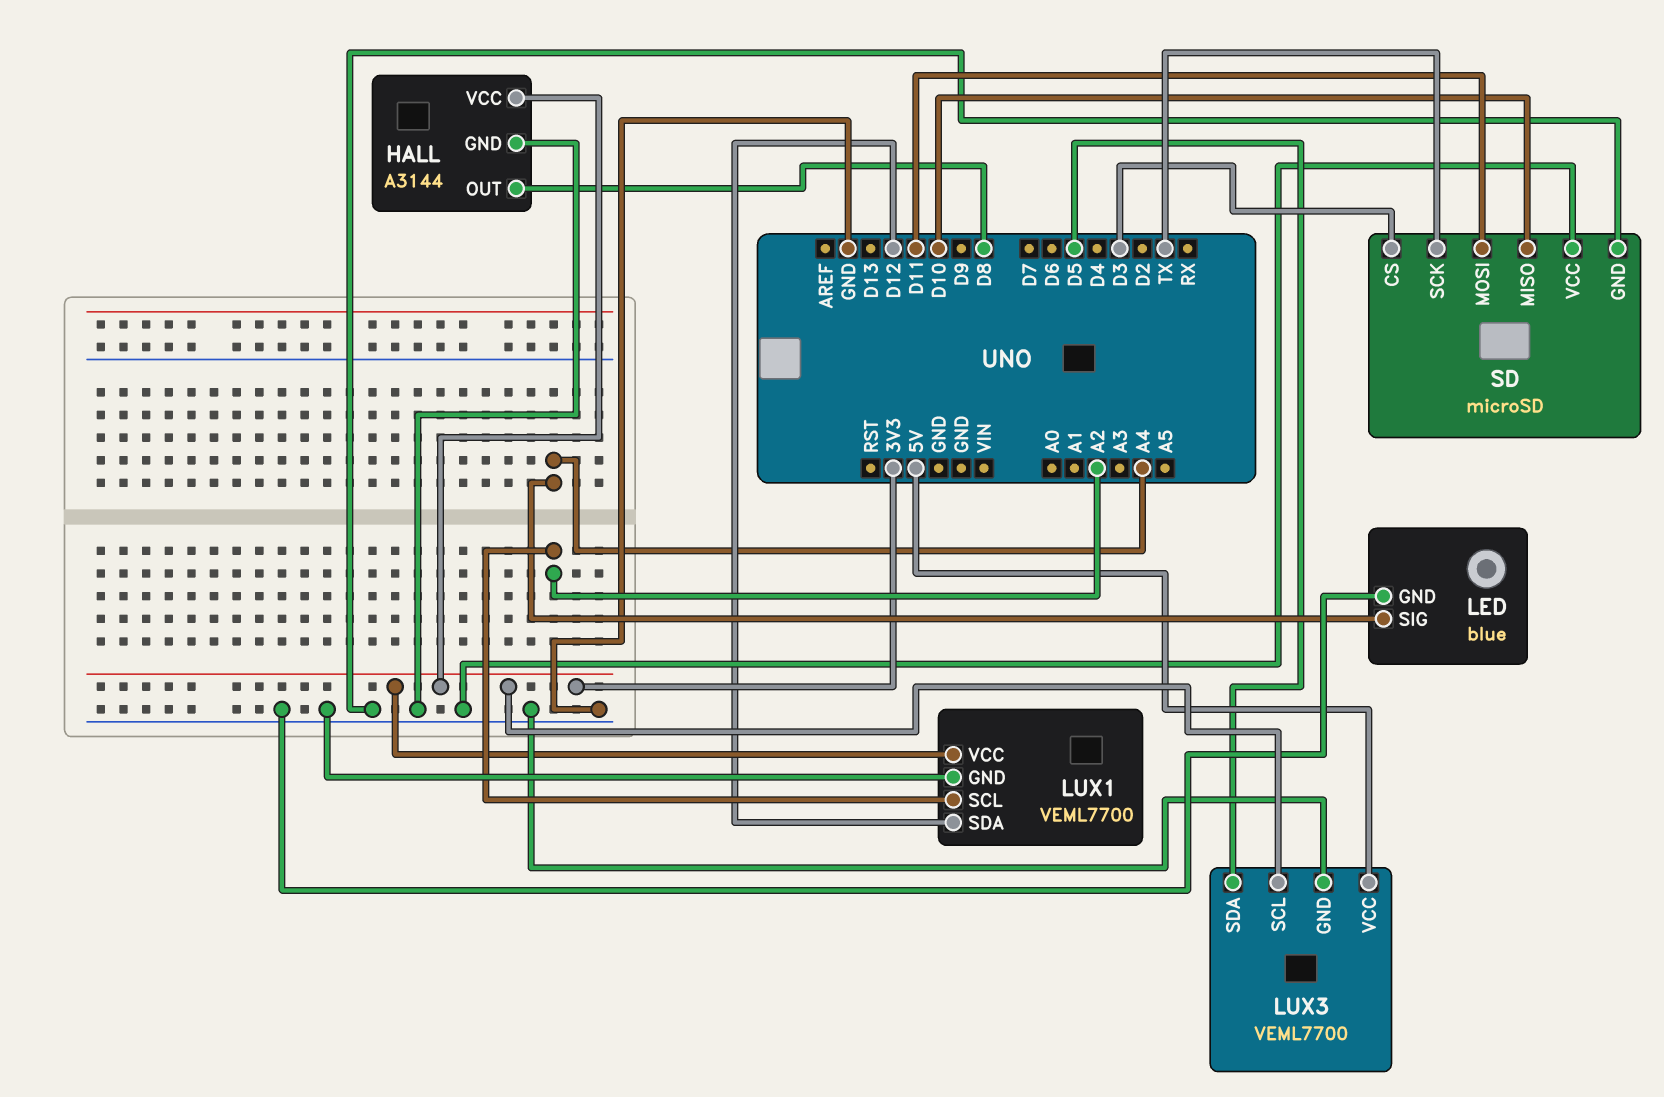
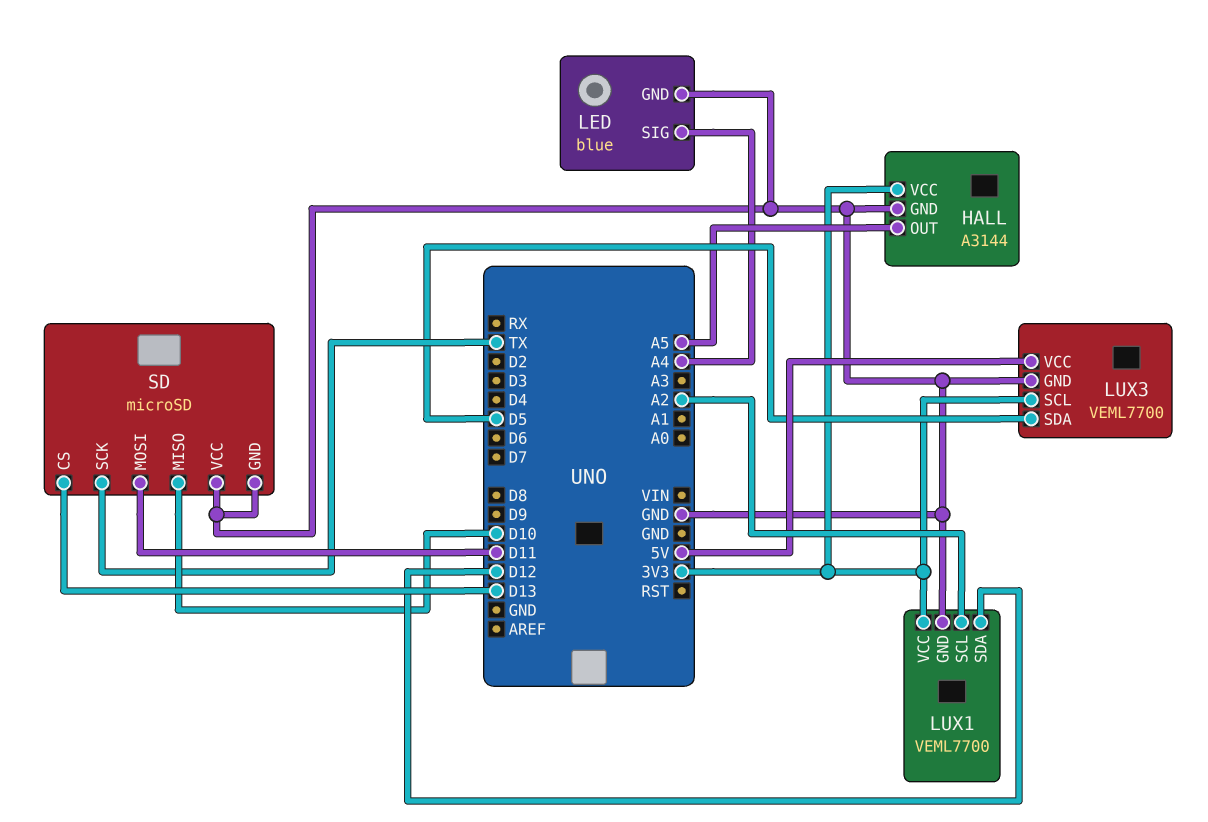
HALL pin OUT: D8 -> A5
SD pin CS: D3 -> D13

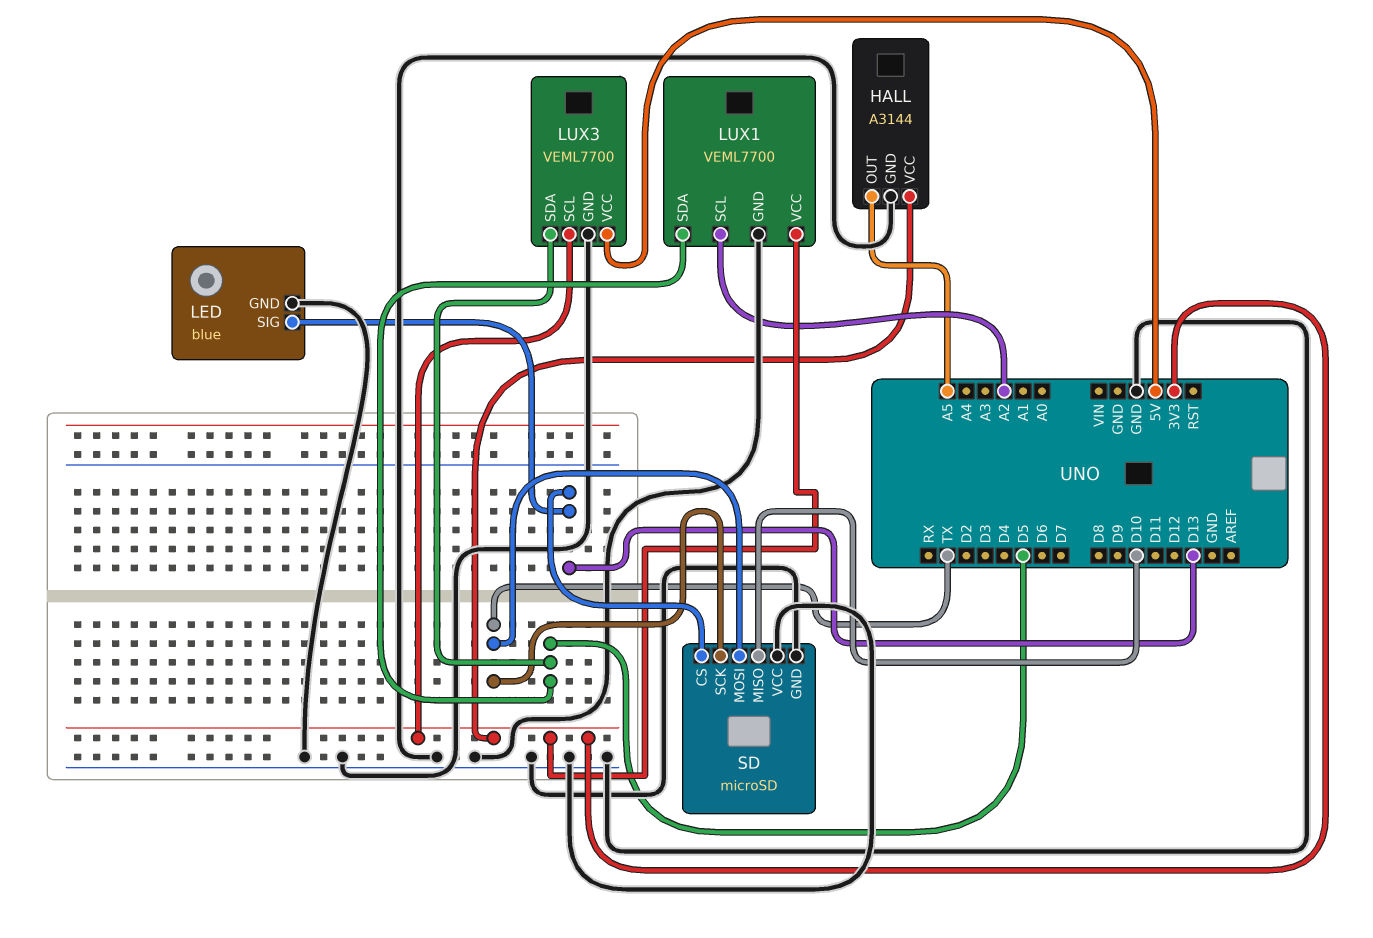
LED pin SIG: A4 -> D13
LUX1 pin SDA: D12 -> D5
SD pin MOSI: D11 -> TX

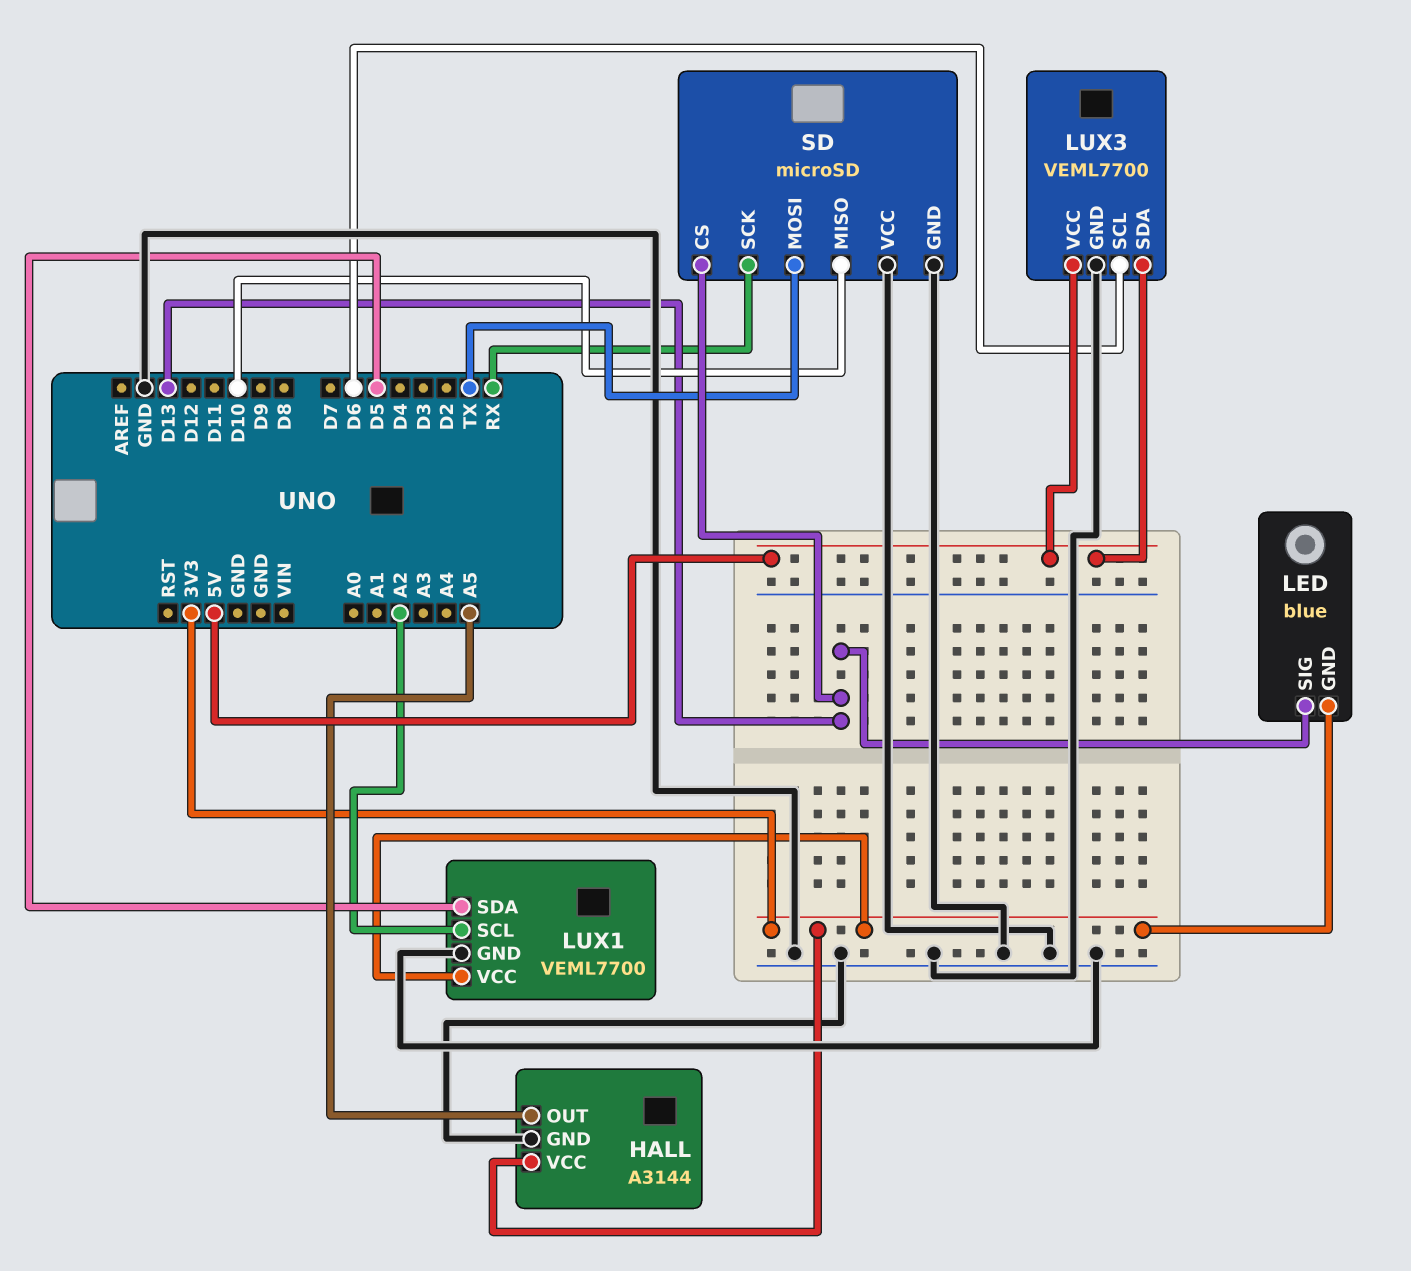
LED pin GND: GND -> 3V3
LUX3 pin SCL: 3V3 -> D6
LUX3 pin SDA: D5 -> 5V
SD pin SCK: TX -> RX

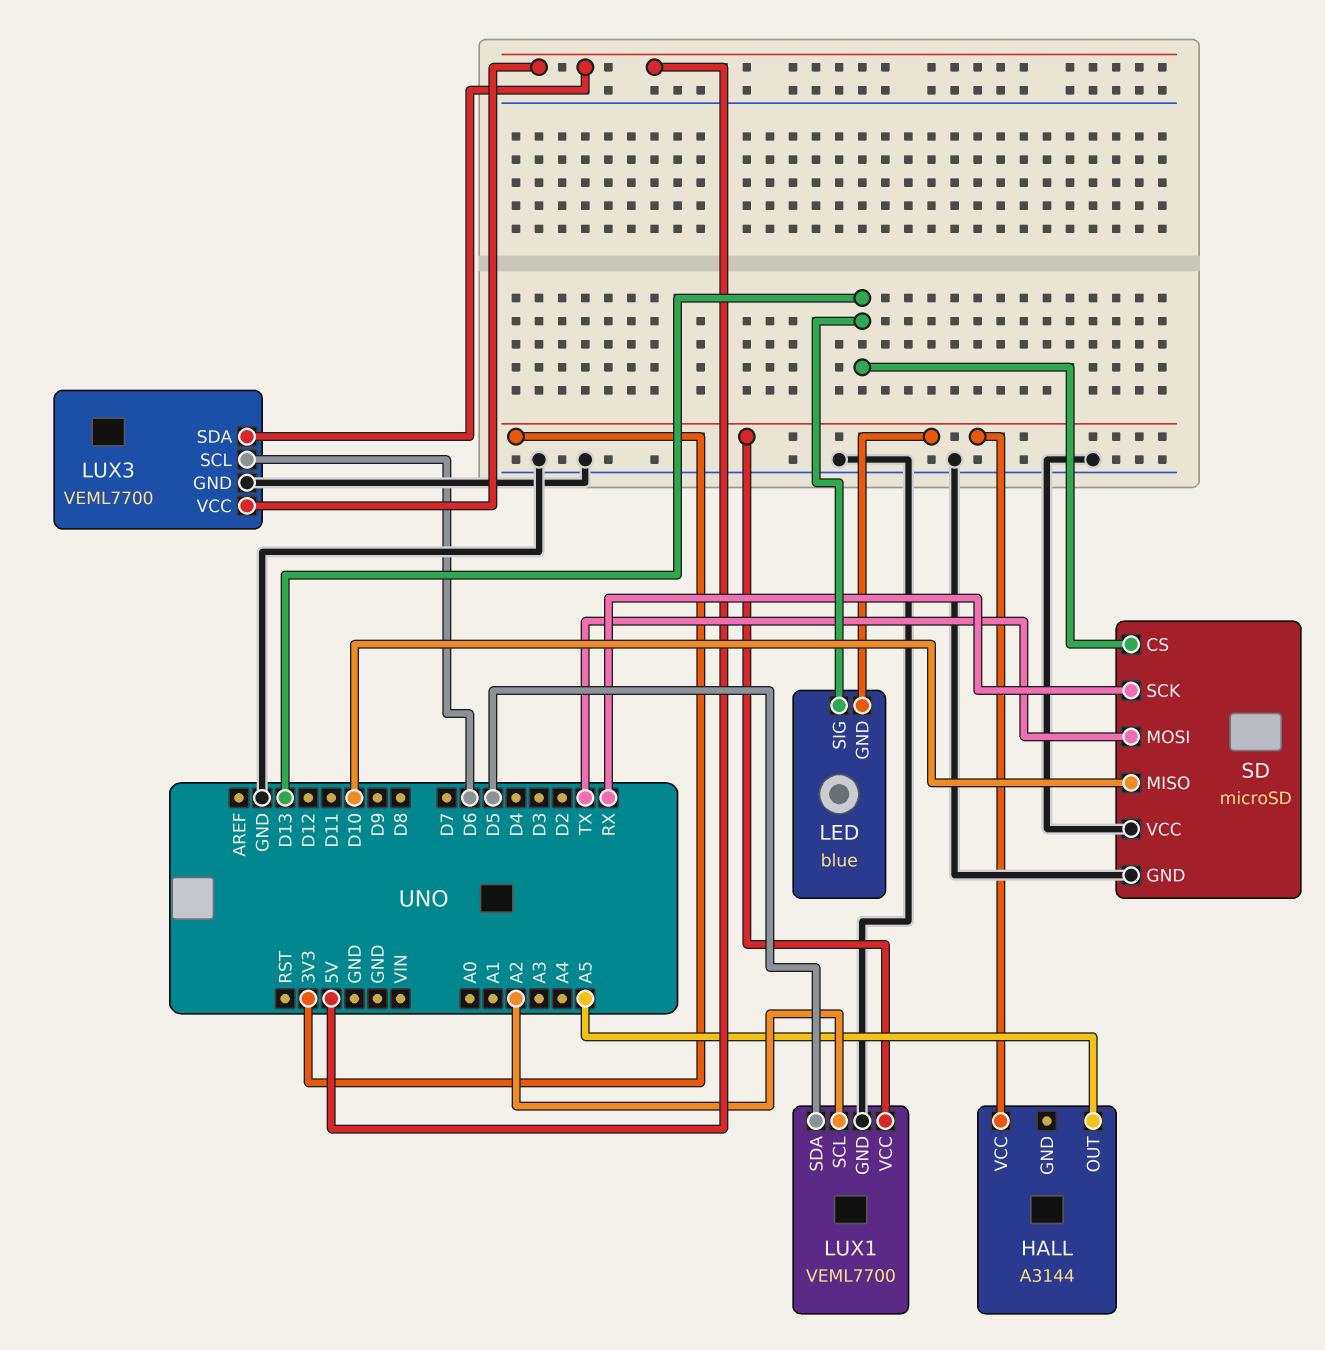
HALL pin GND: GND -> none

